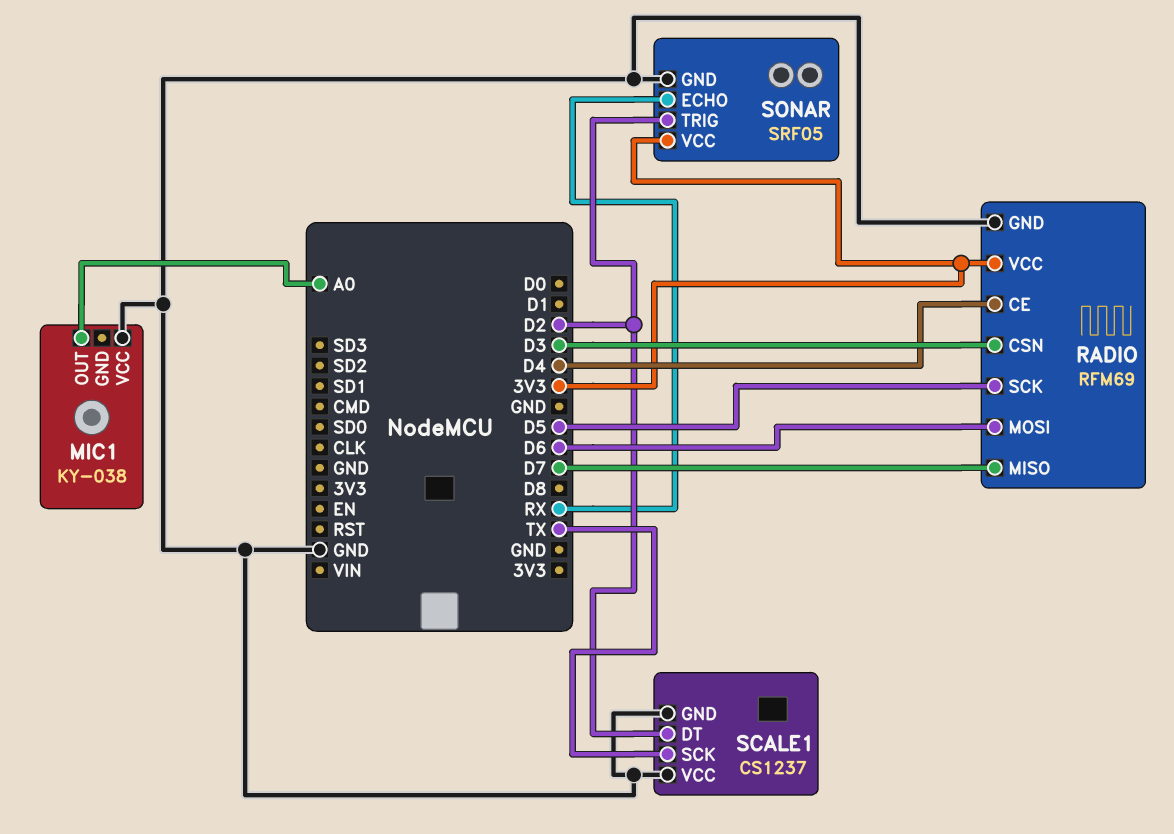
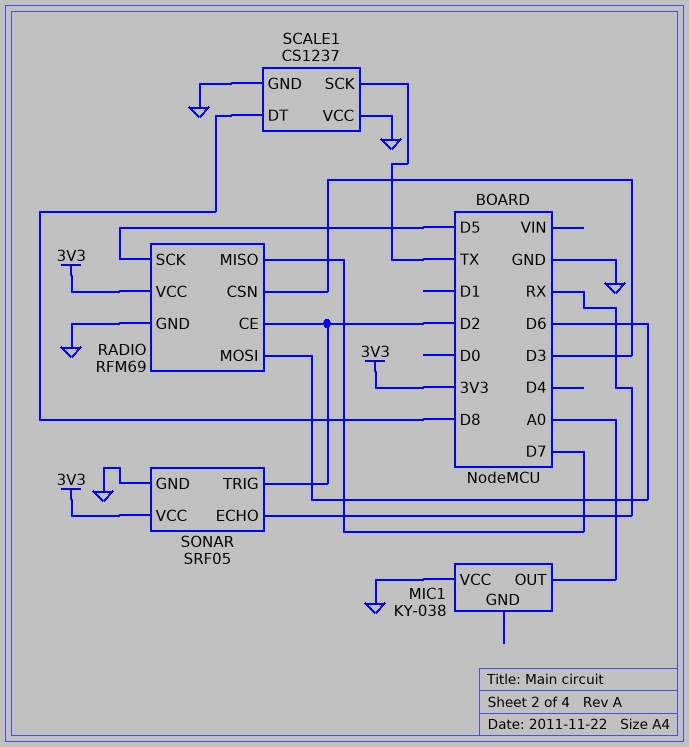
RADIO pin CE: D4 -> D2
SCALE1 pin DT: D2 -> D8

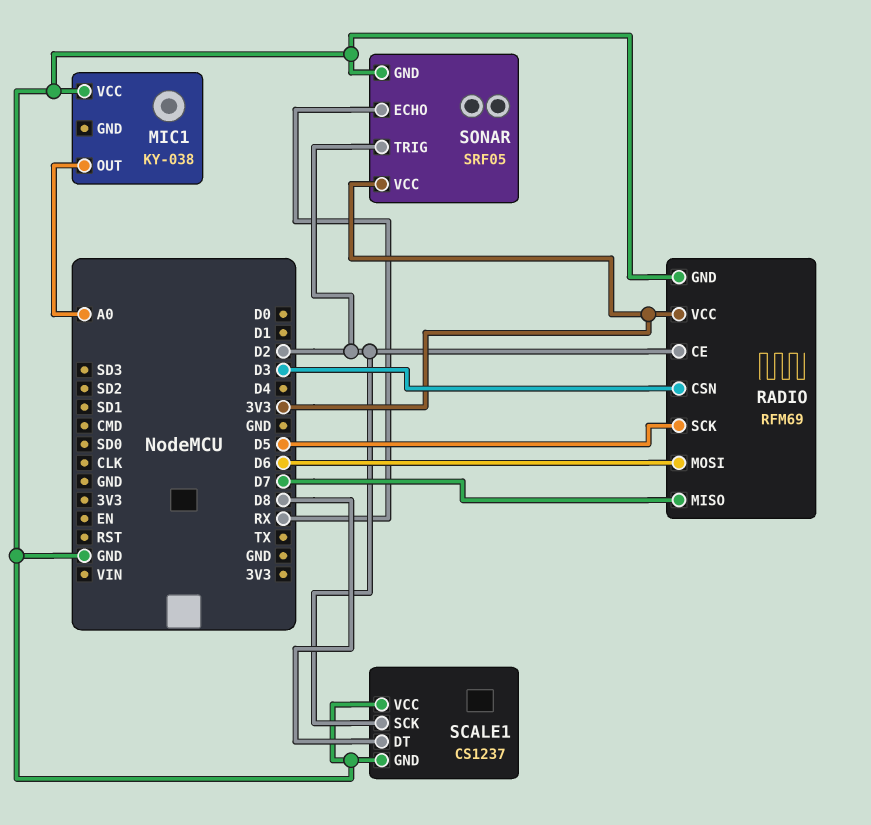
SCALE1 pin SCK: TX -> D2

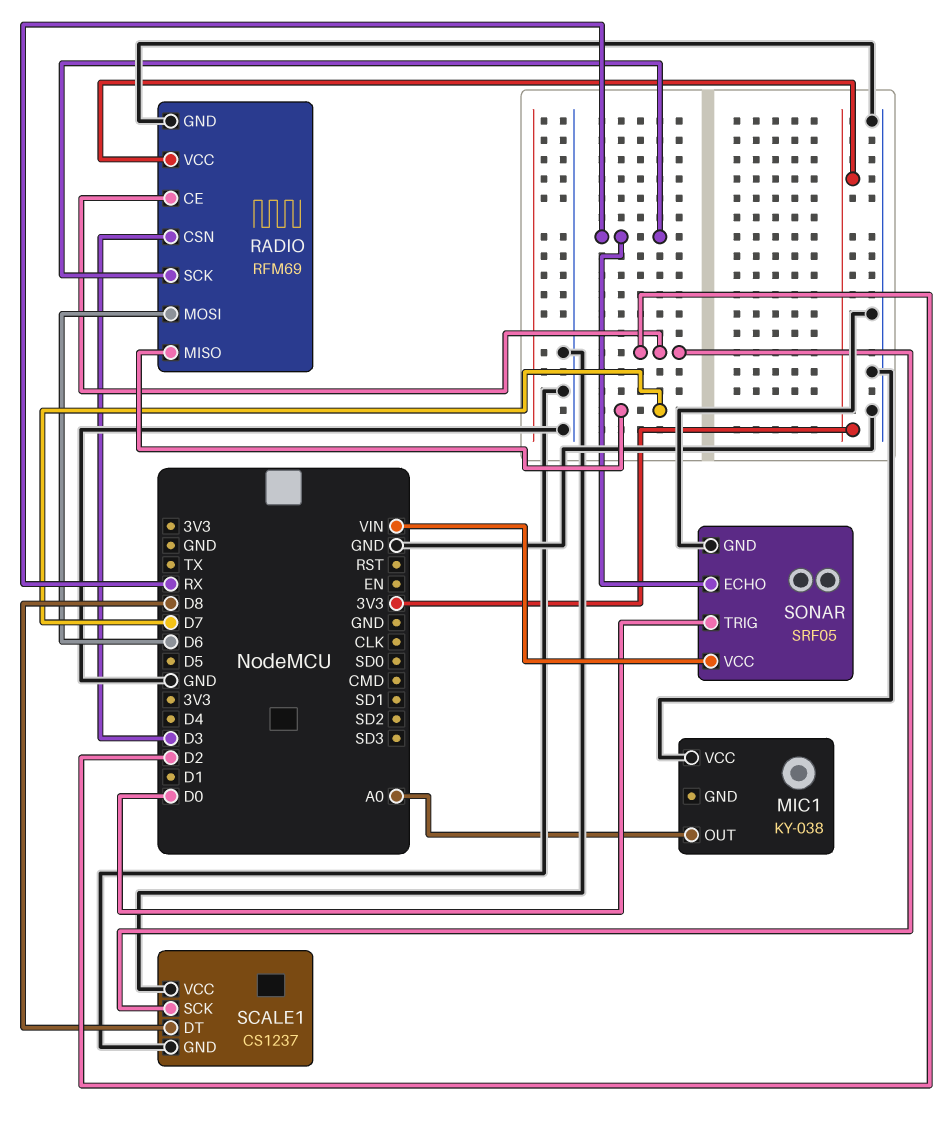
RADIO pin SCK: D5 -> RX
SONAR pin TRIG: D2 -> D0
SONAR pin VCC: 3V3 -> VIN

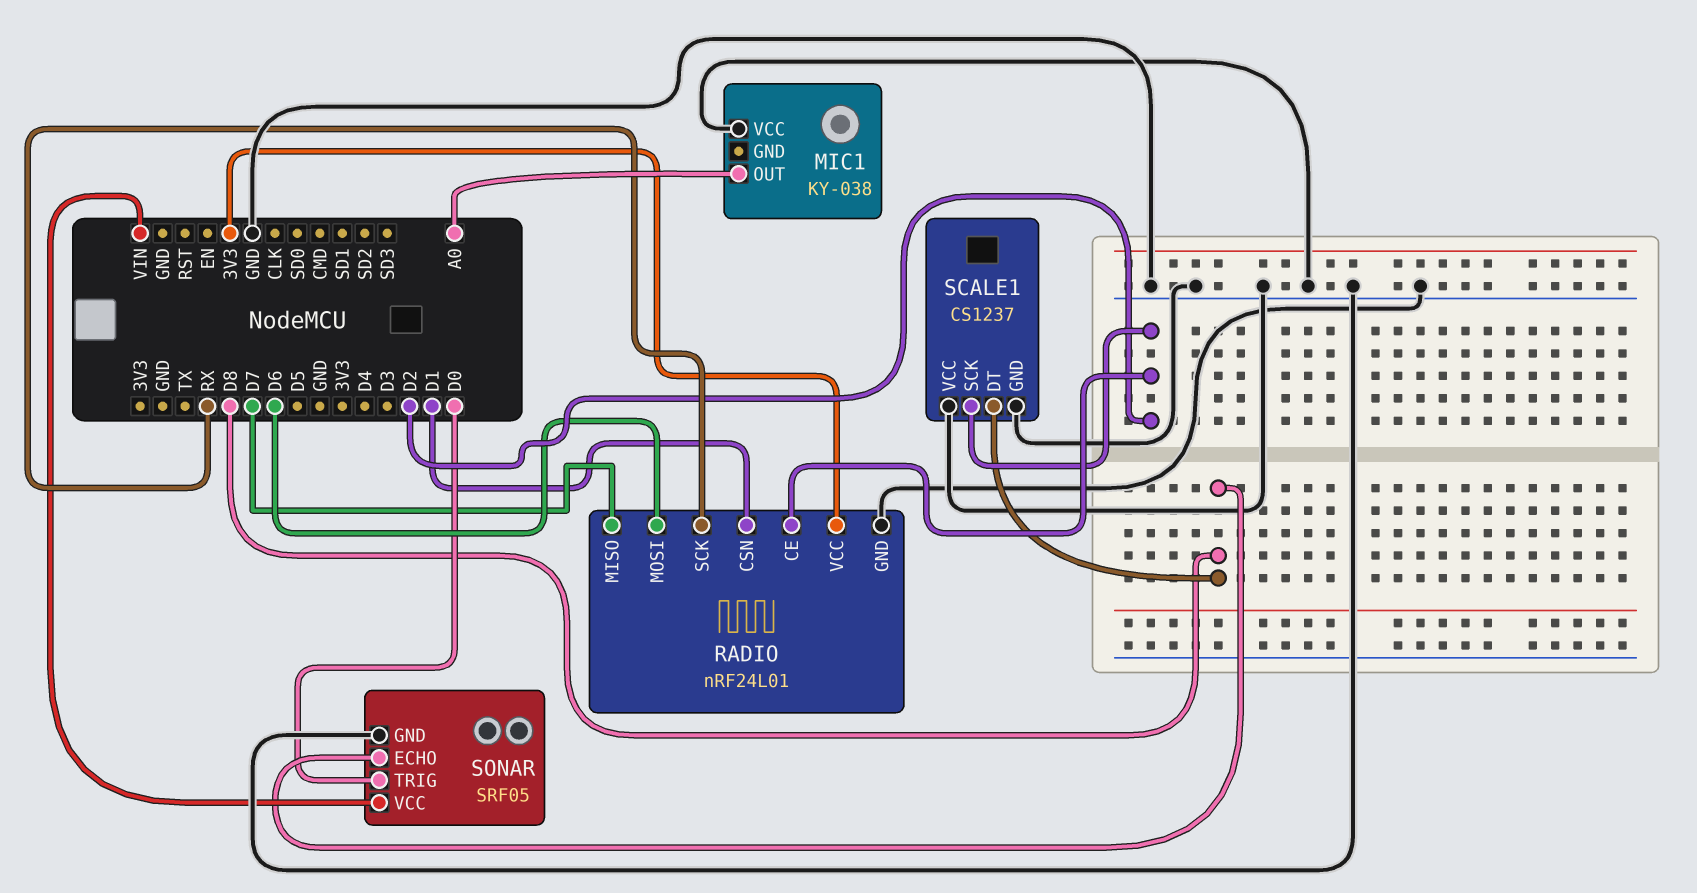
RADIO: RFM69 -> nRF24L01
RADIO pin CSN: D3 -> D1
SONAR pin ECHO: RX -> D8

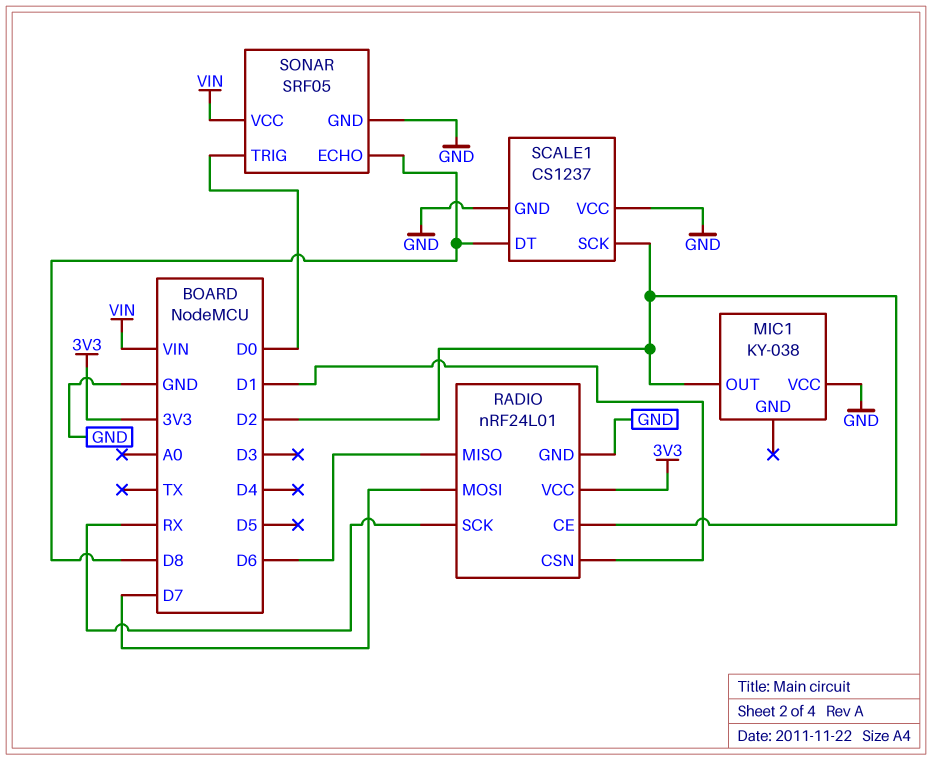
MIC1 pin OUT: A0 -> D2
RADIO pin MISO: D7 -> D6
RADIO pin MOSI: D6 -> D7

